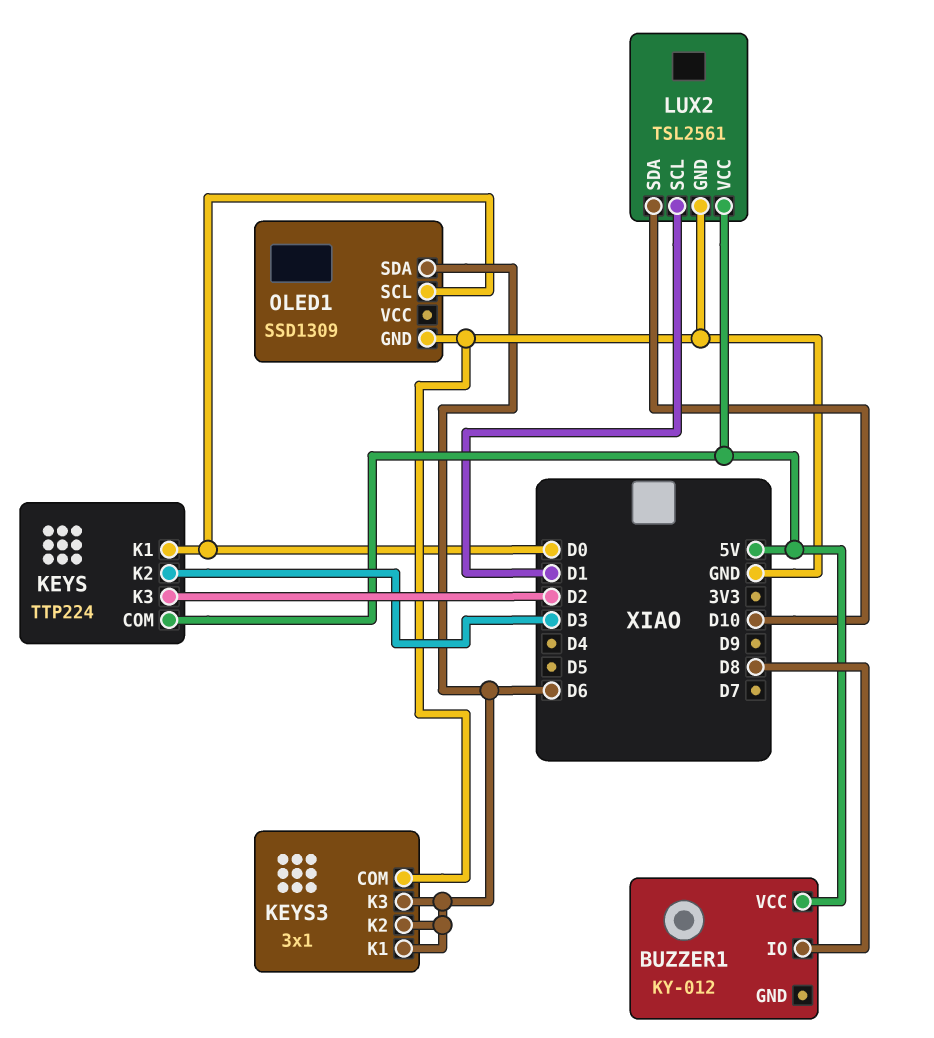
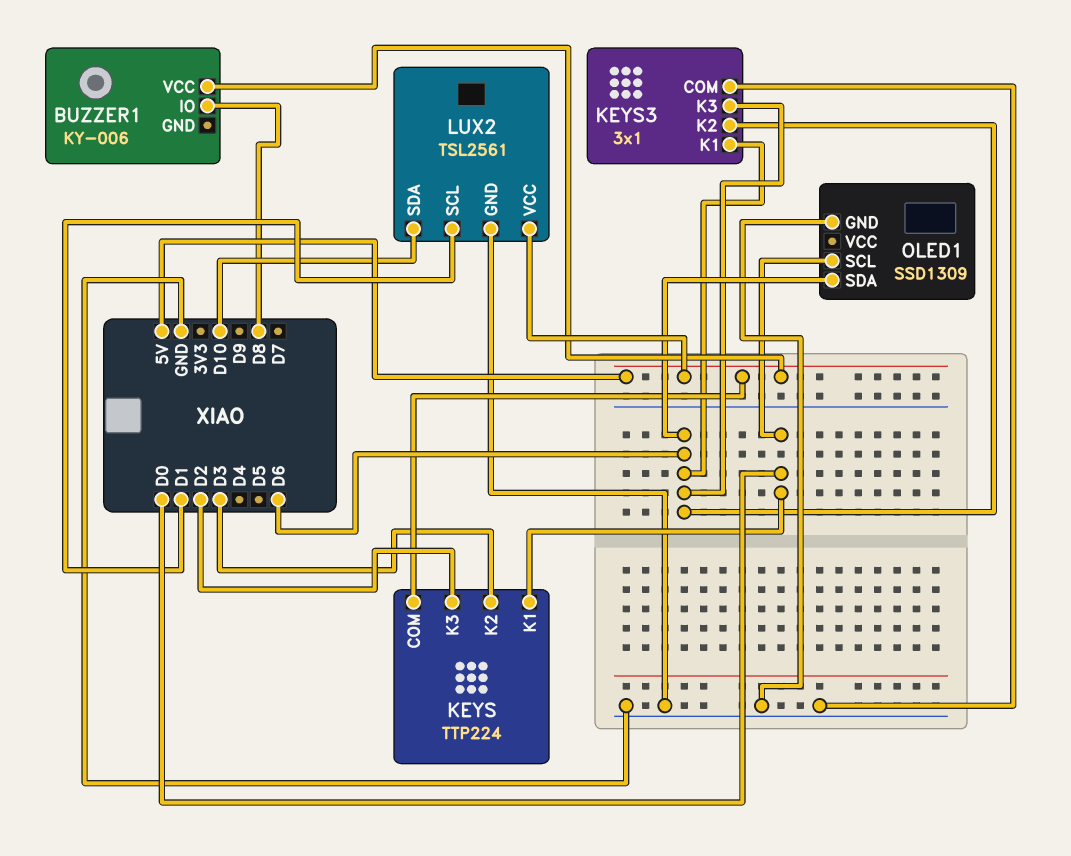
BUZZER1: KY-012 -> KY-006

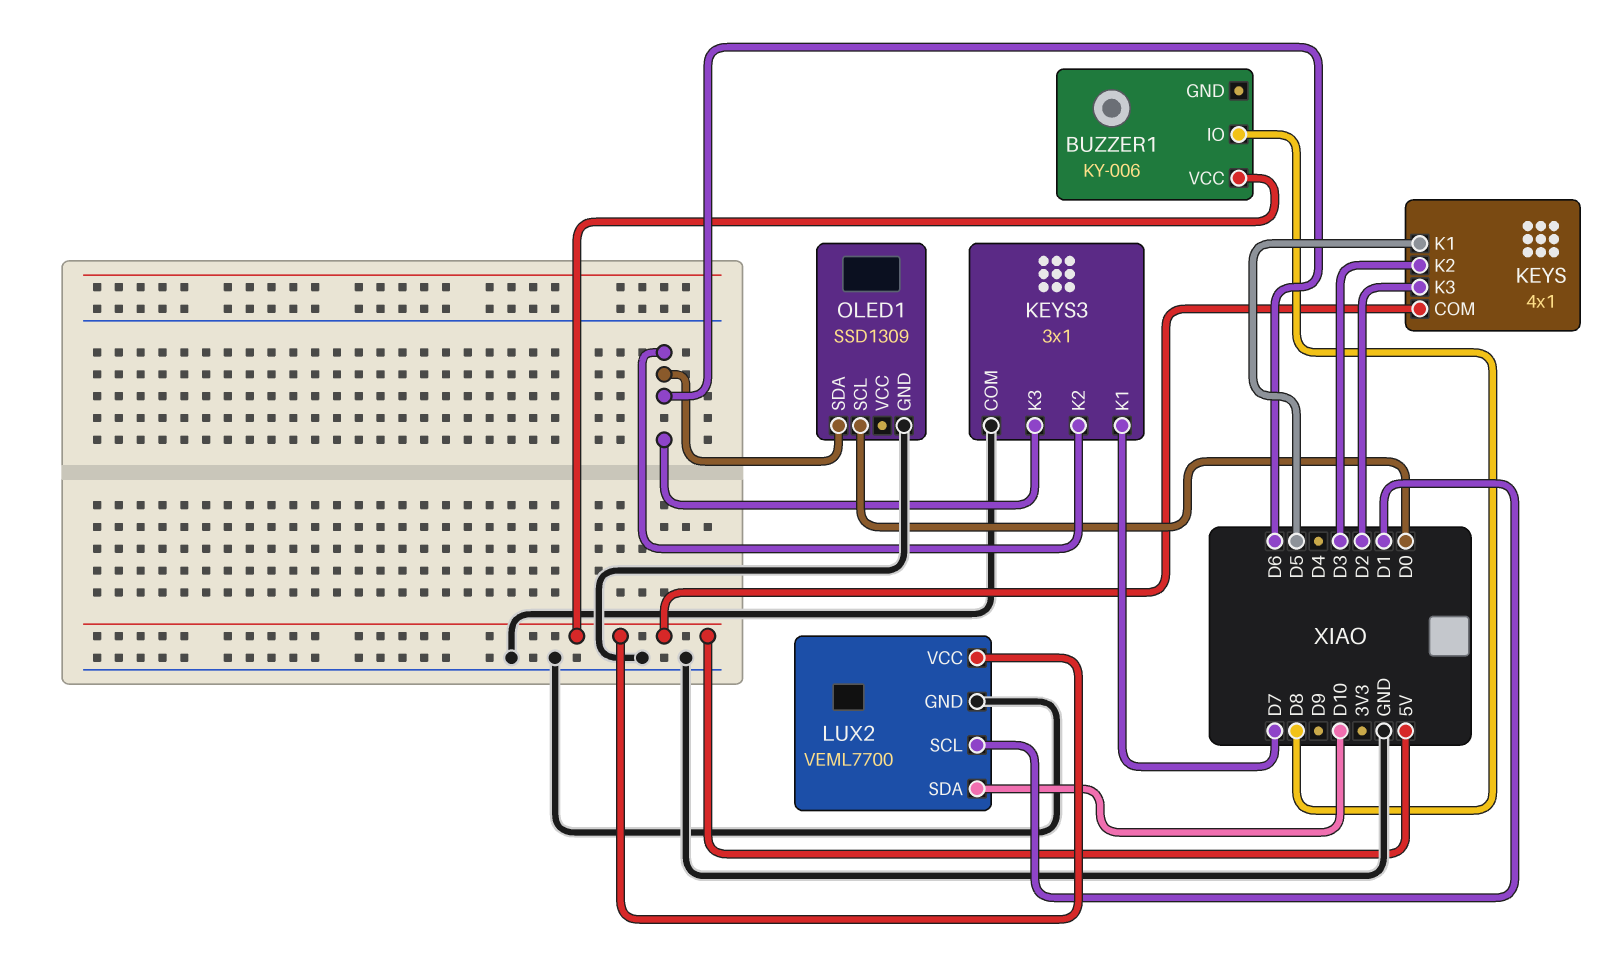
KEYS: TTP224 -> 4x1
KEYS pin K1: D0 -> D5
KEYS3 pin K1: D6 -> D7
LUX2: TSL2561 -> VEML7700

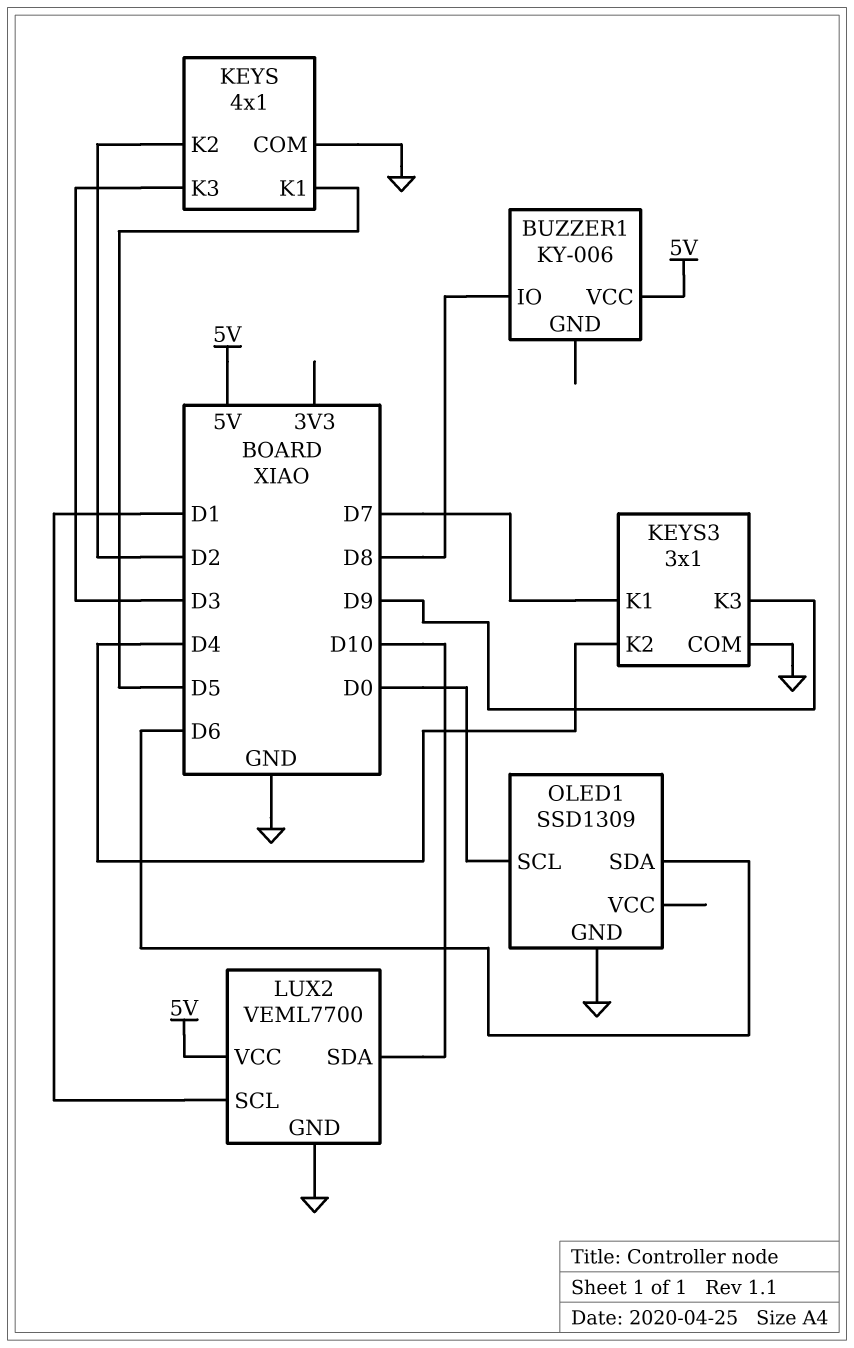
KEYS pin COM: 5V -> GND
KEYS pin K2: D3 -> D2
KEYS pin K3: D2 -> D3
KEYS3 pin K2: D6 -> D4
KEYS3 pin K3: D6 -> D9

